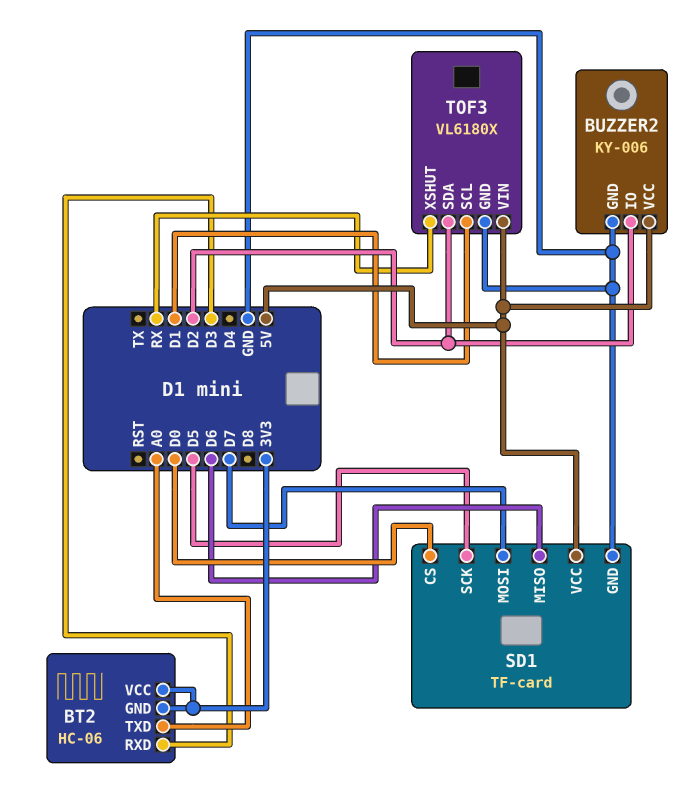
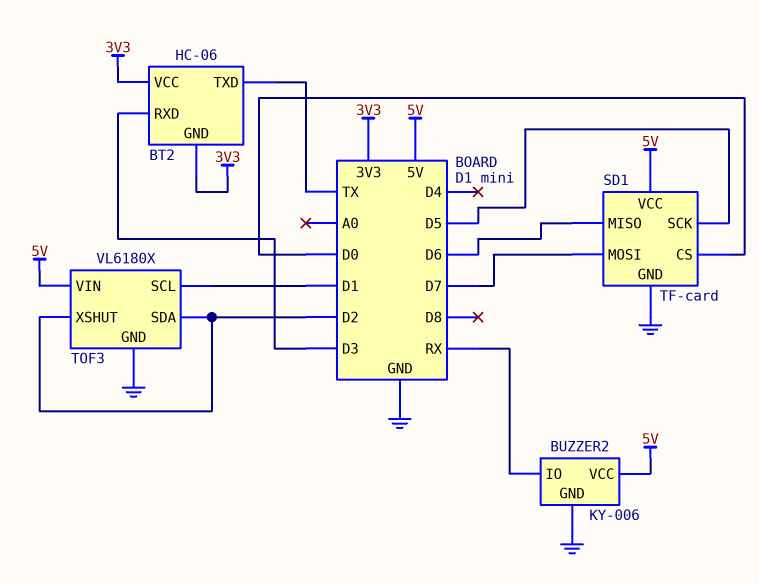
BT2 pin TXD: A0 -> TX
BUZZER2 pin IO: D2 -> RX
TOF3 pin XSHUT: RX -> D2

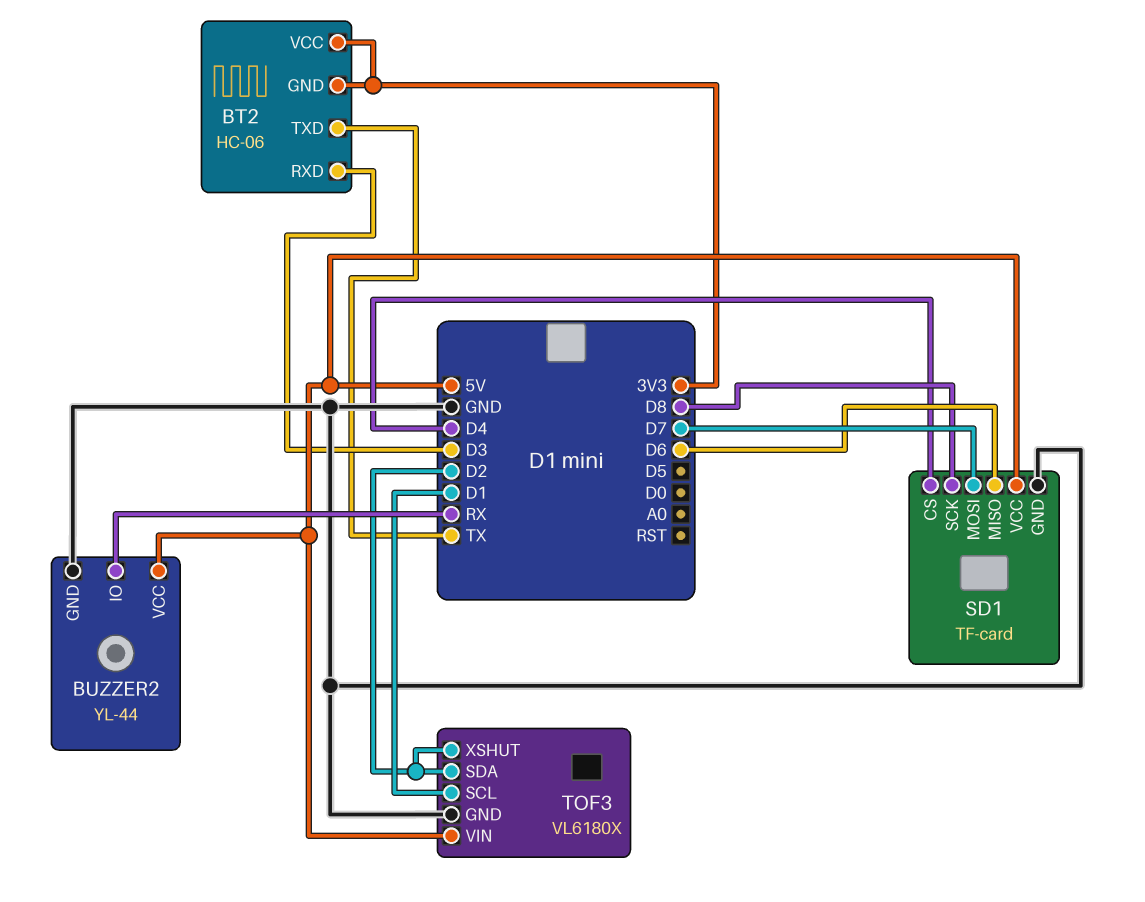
BUZZER2: KY-006 -> YL-44
SD1 pin CS: D0 -> D4
SD1 pin SCK: D5 -> D8

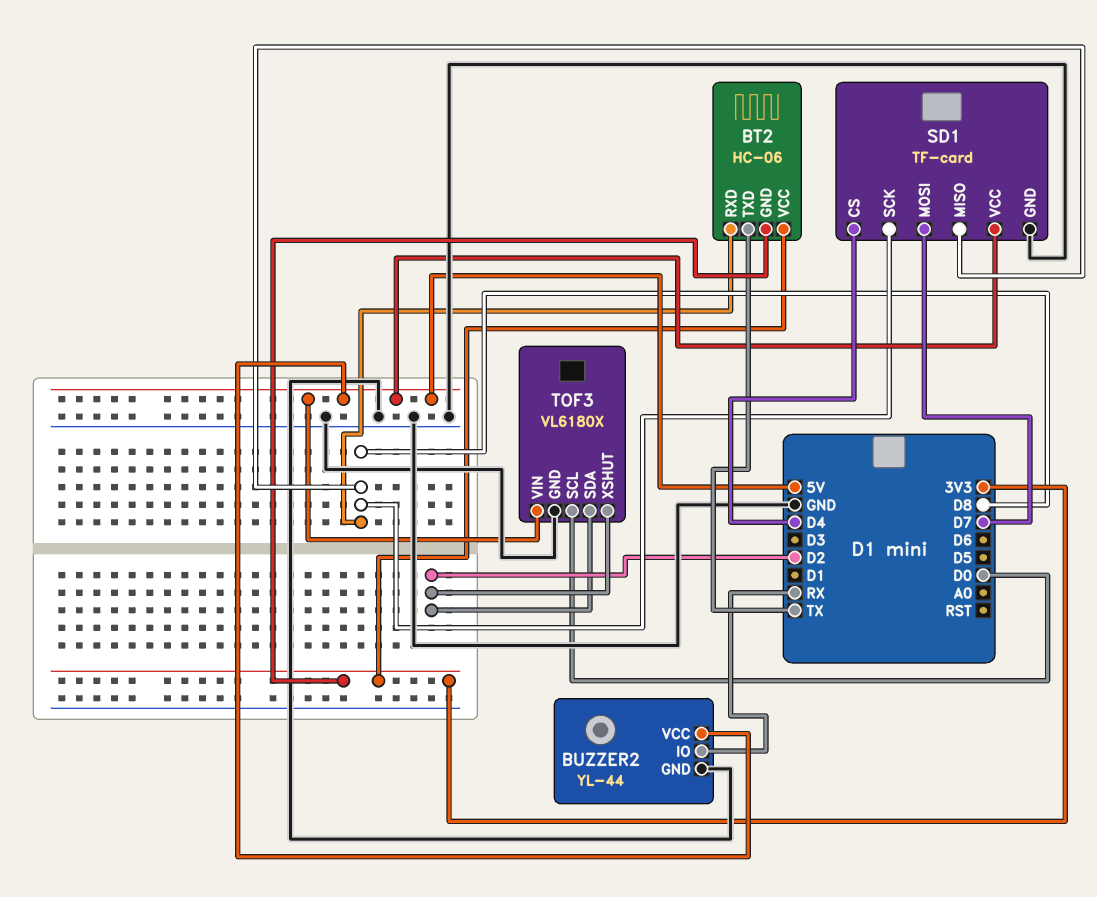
BT2 pin RXD: D3 -> D8
SD1 pin MISO: D6 -> D8
TOF3 pin SCL: D1 -> D0

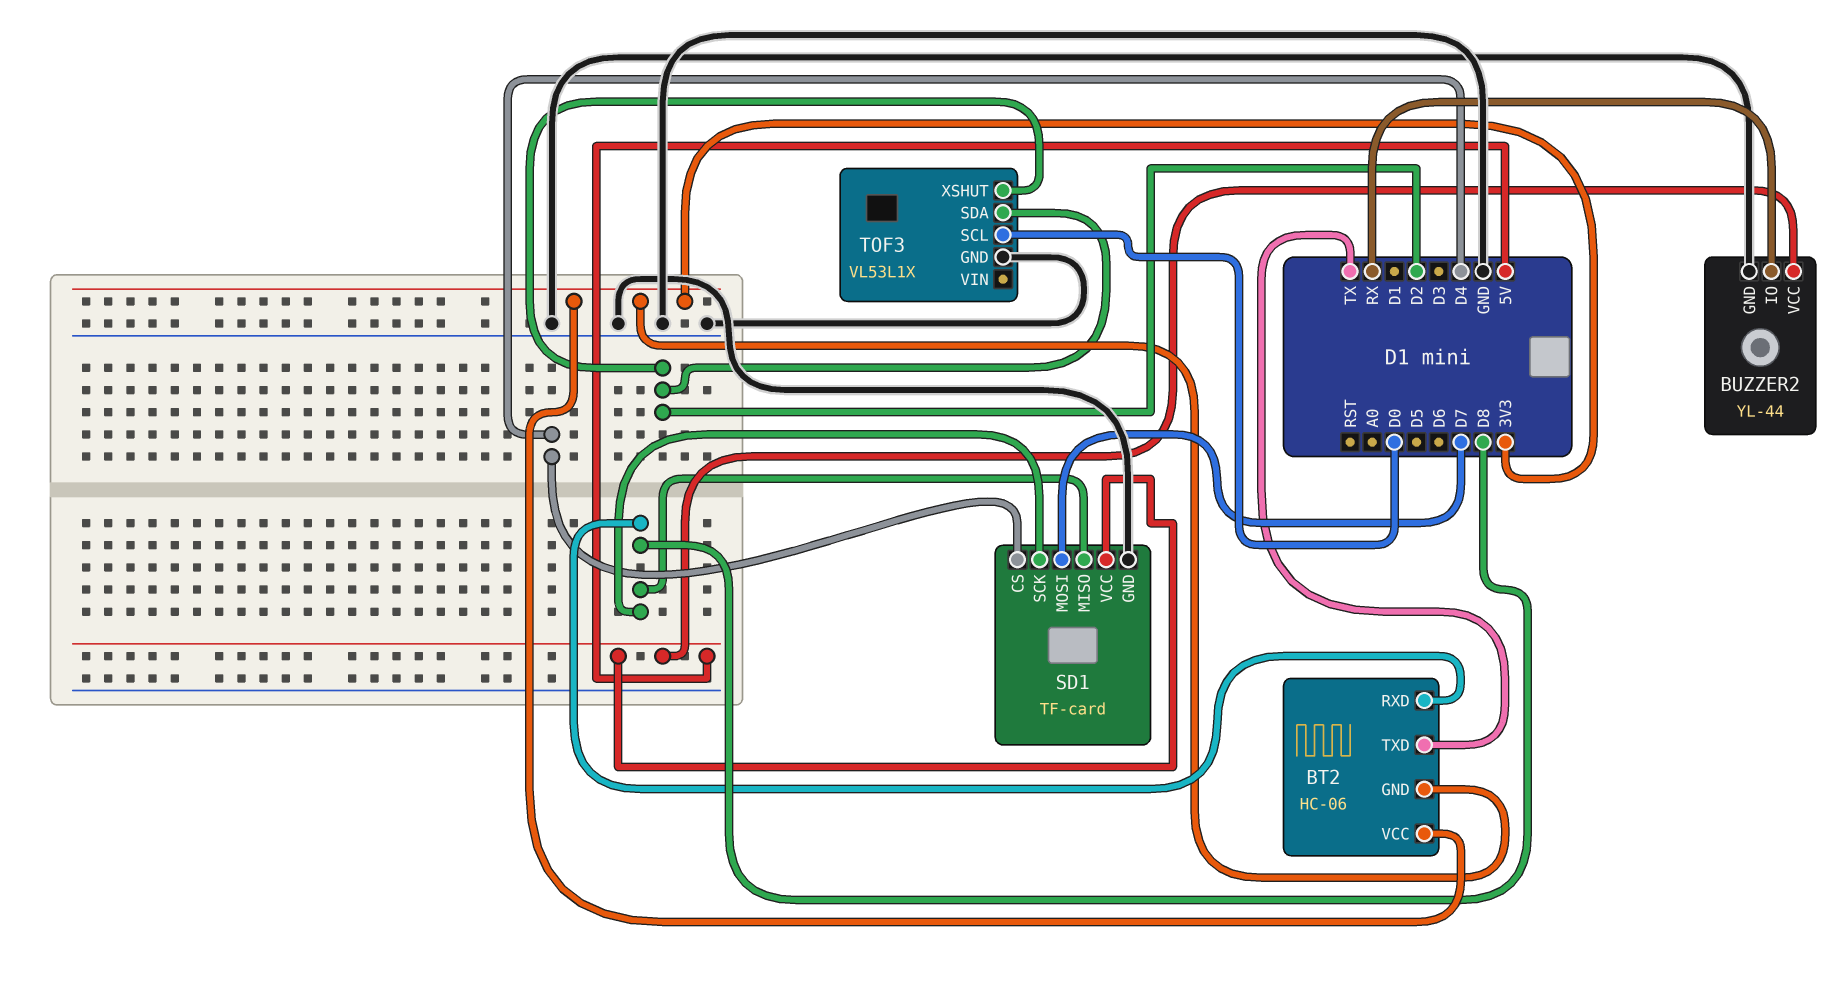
TOF3: VL6180X -> VL53L1X
TOF3 pin VIN: 5V -> none

